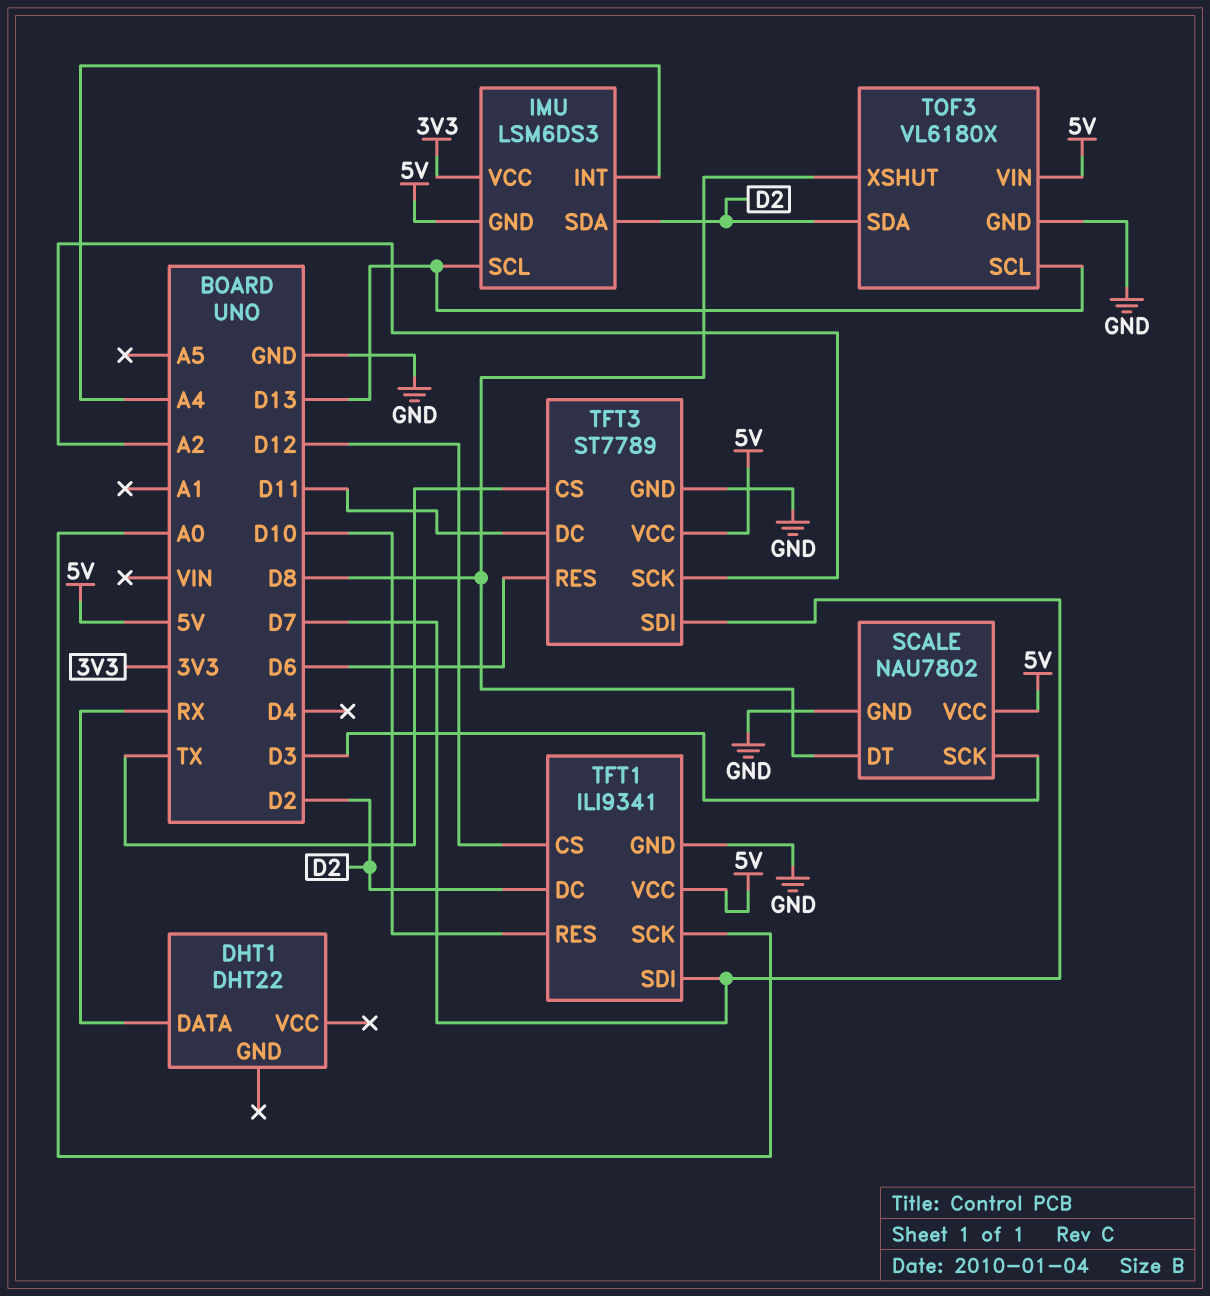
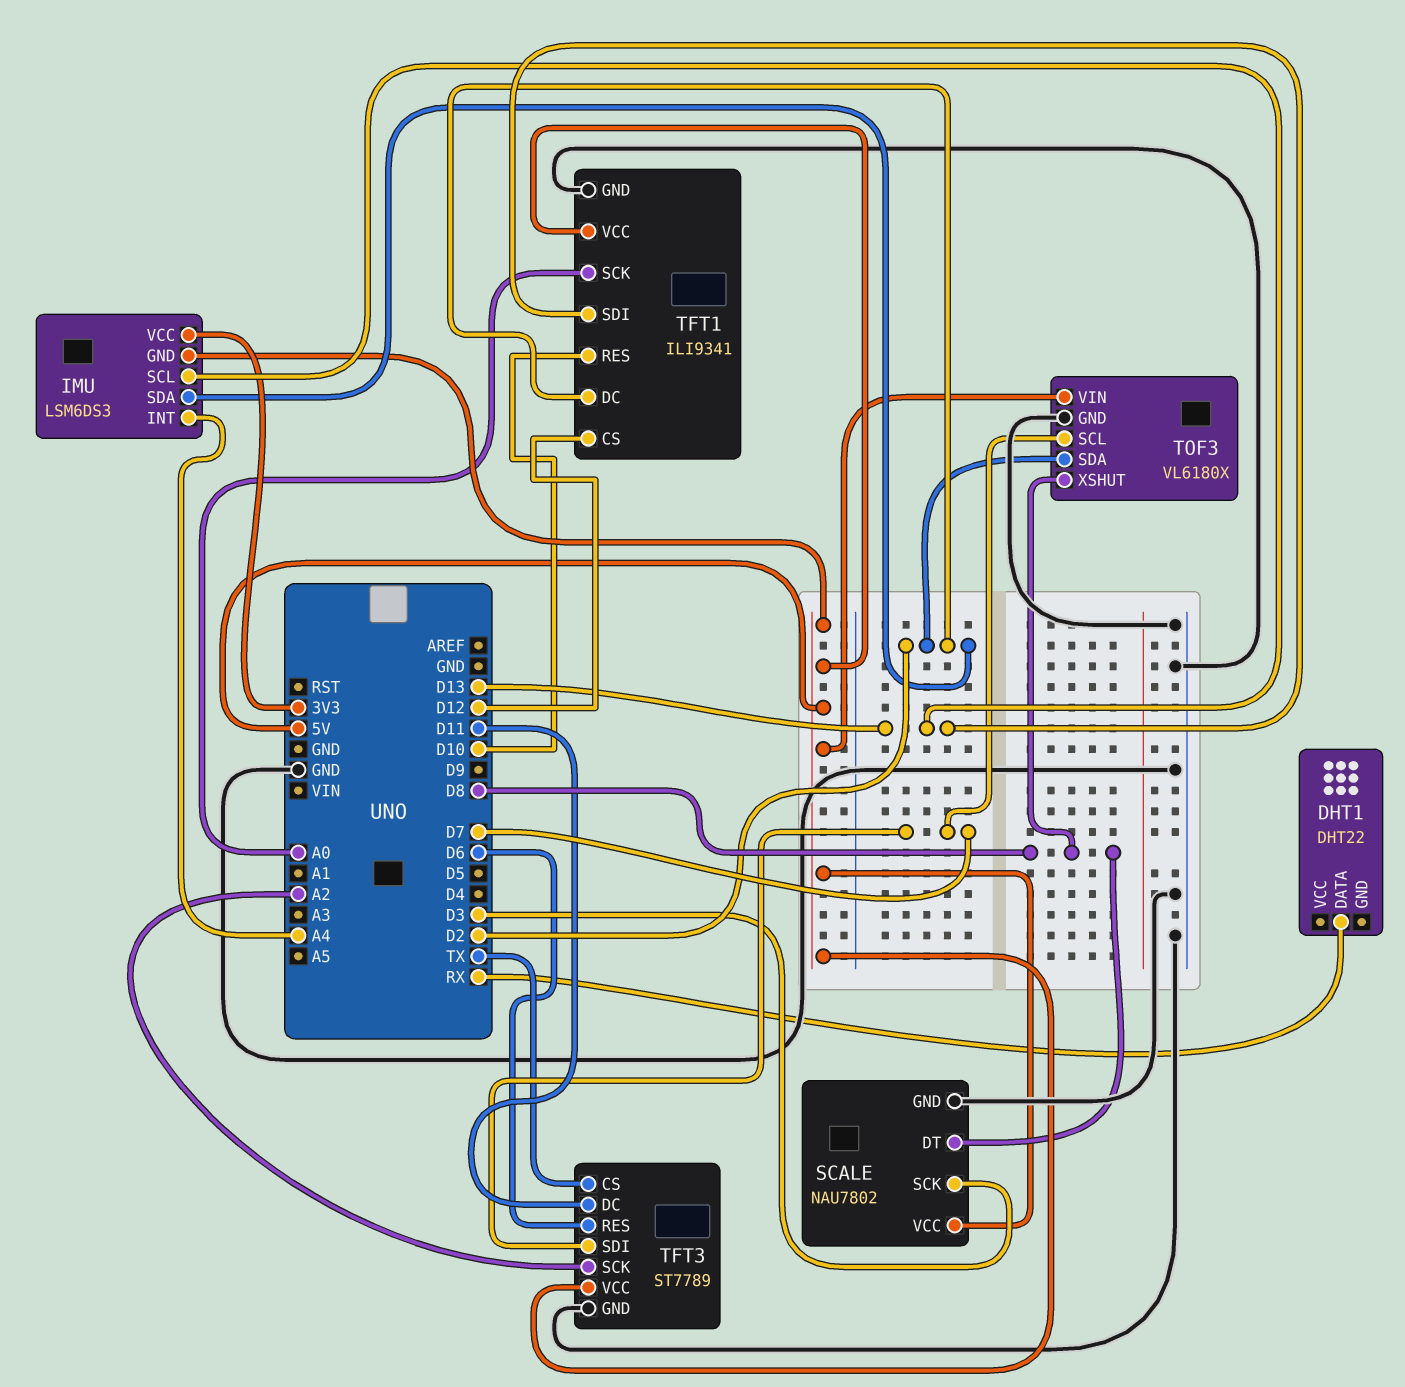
TFT1 pin SDI: D7 -> D13
TOF3 pin SCL: D13 -> D7

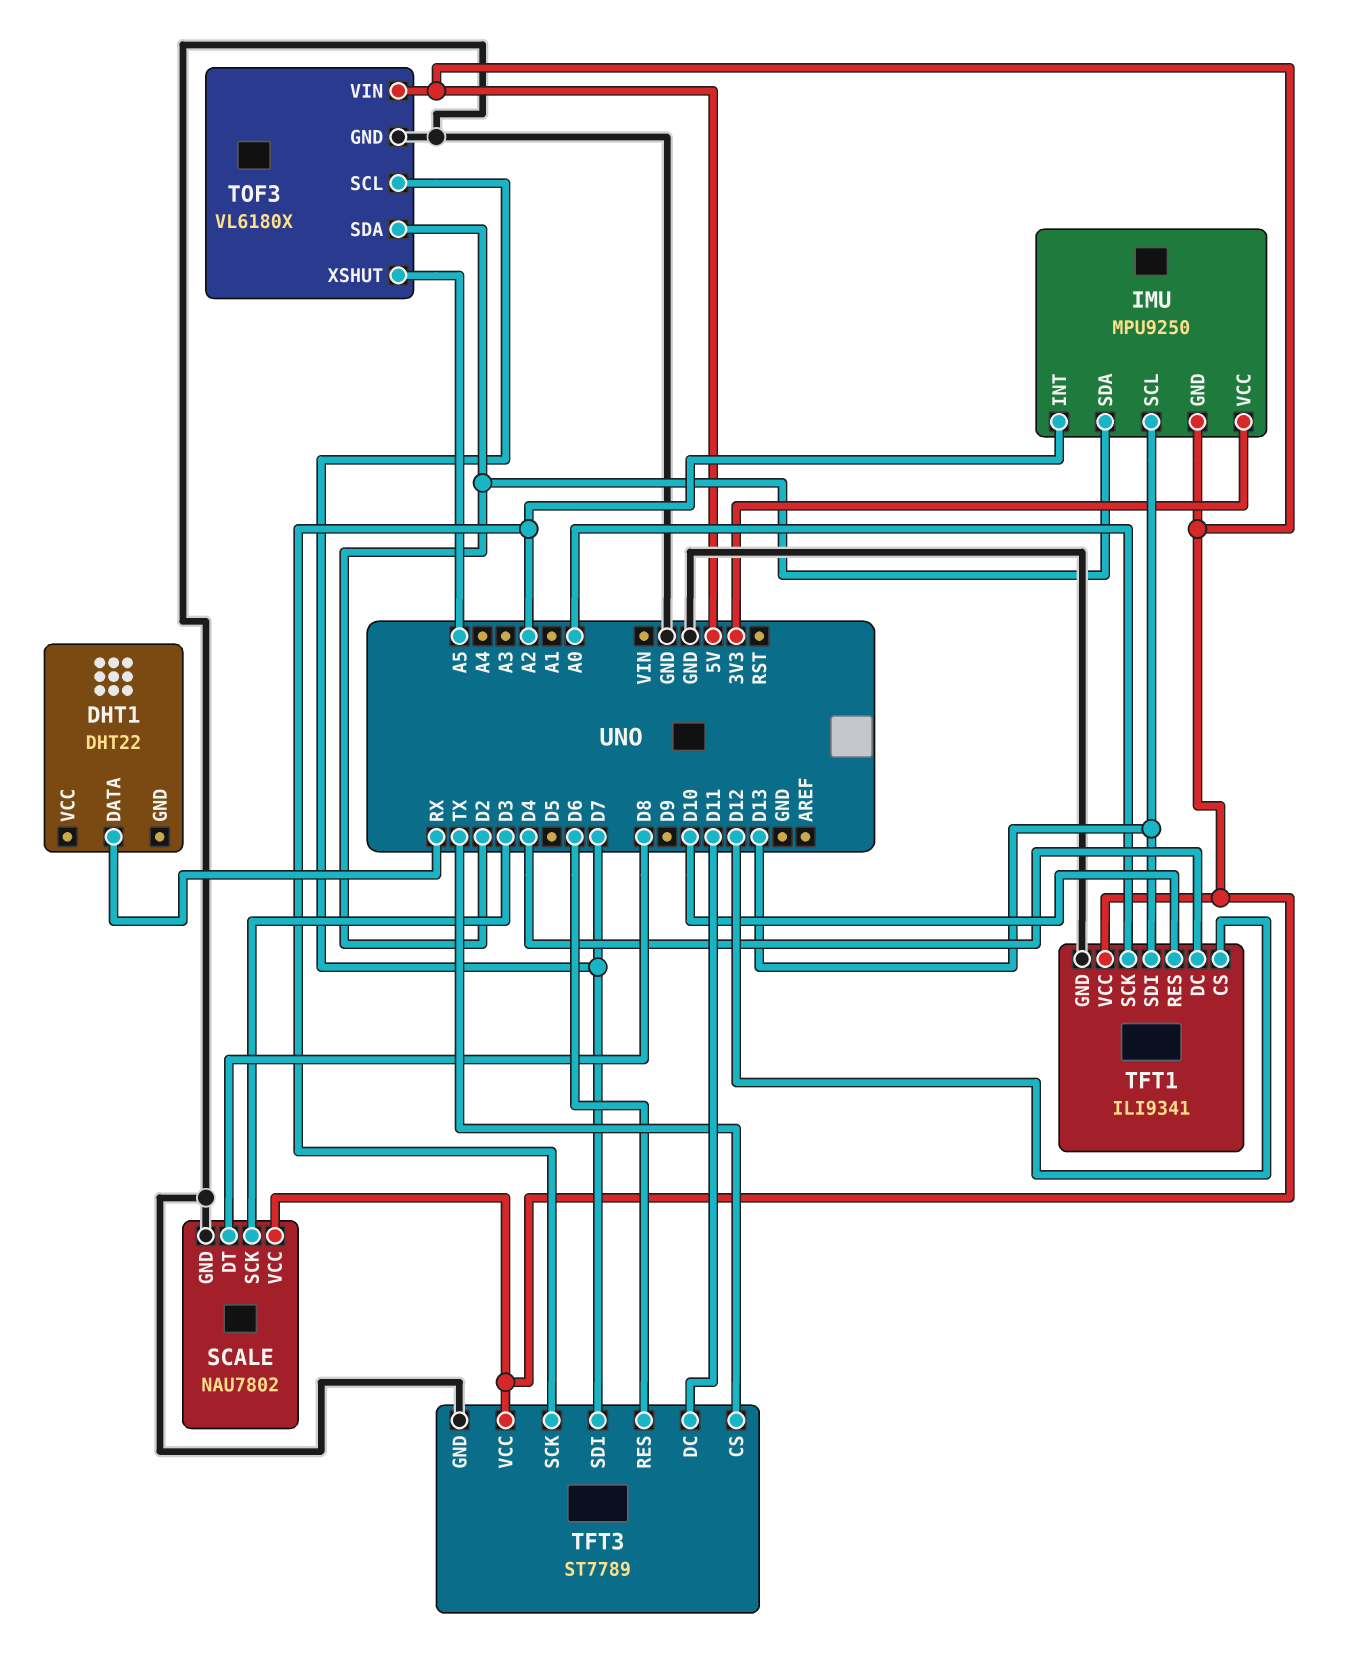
IMU: LSM6DS3 -> MPU9250
IMU pin INT: A4 -> A2
TFT1 pin DC: D2 -> D4
TOF3 pin XSHUT: D8 -> A5

